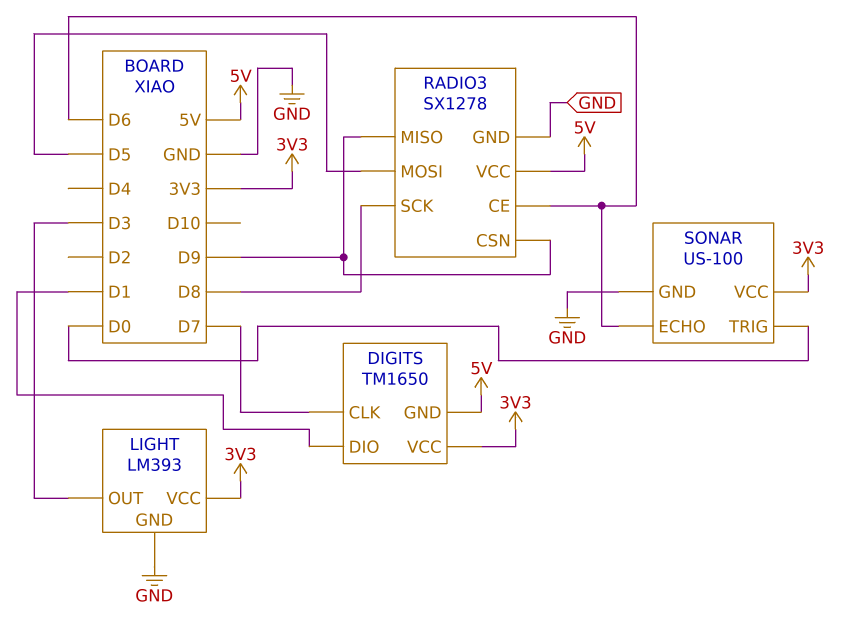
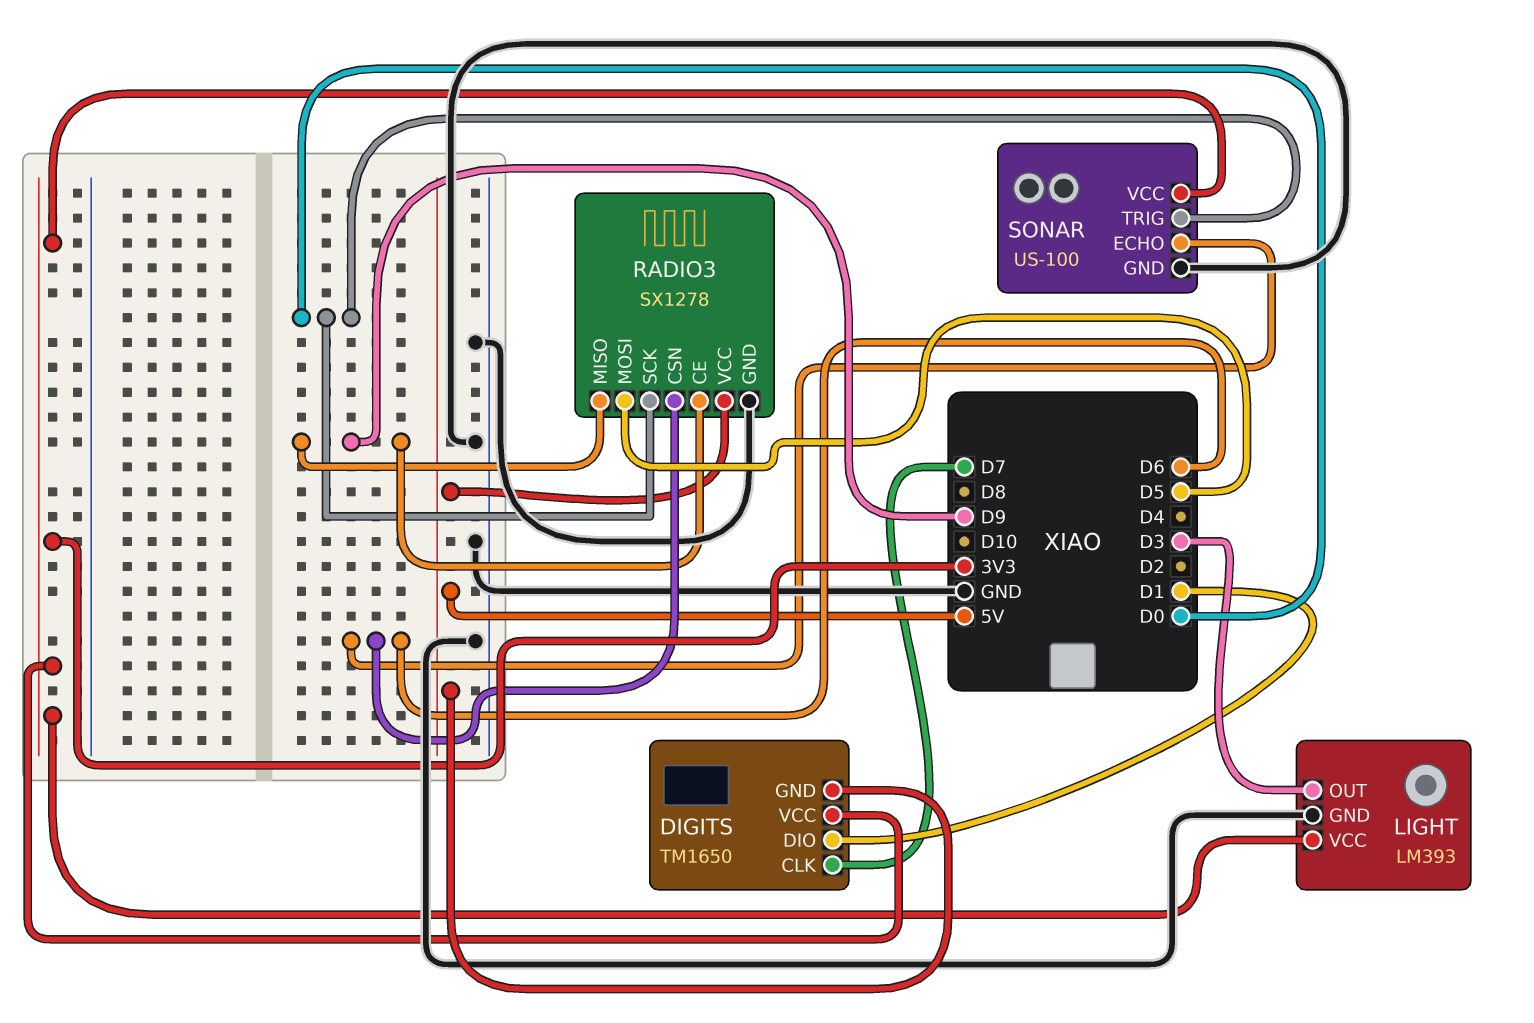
RADIO3 pin CE: D6 -> D9
RADIO3 pin CSN: D9 -> D6
RADIO3 pin SCK: D8 -> D0

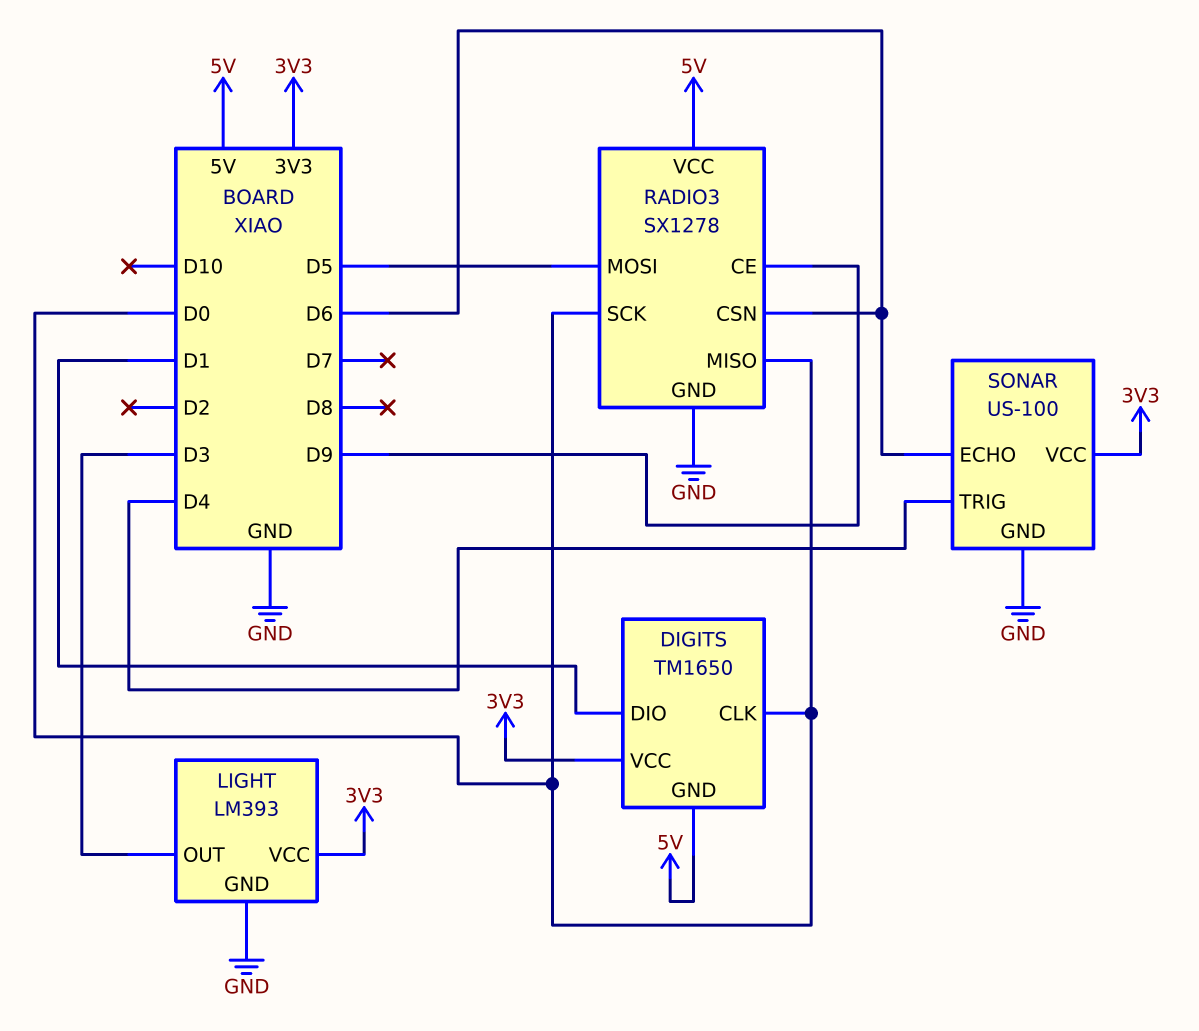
DIGITS pin CLK: D7 -> D0
RADIO3 pin MISO: D9 -> D0
SONAR pin TRIG: D0 -> D4

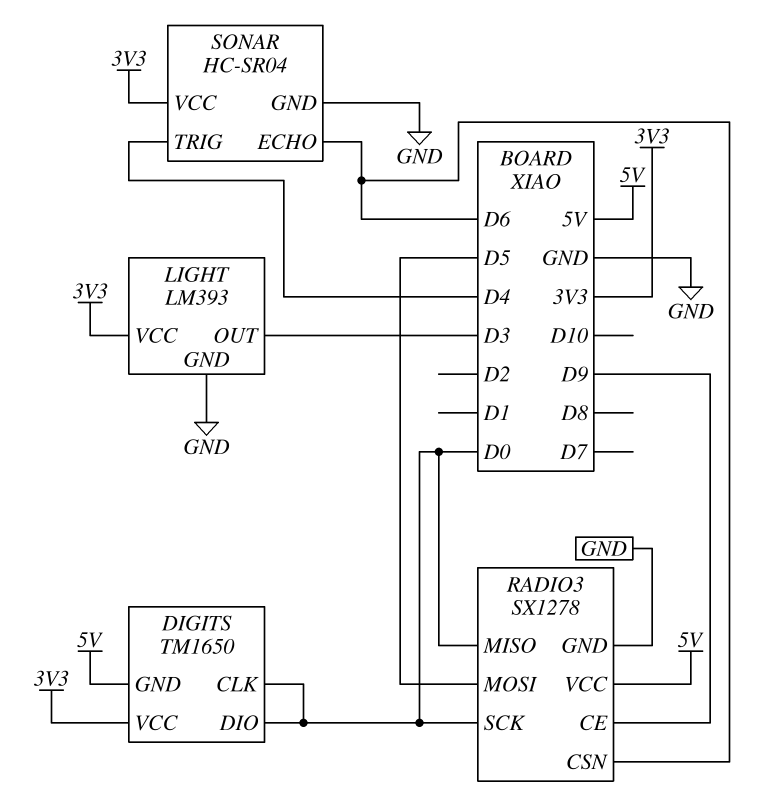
DIGITS pin DIO: D1 -> D0
SONAR: US-100 -> HC-SR04

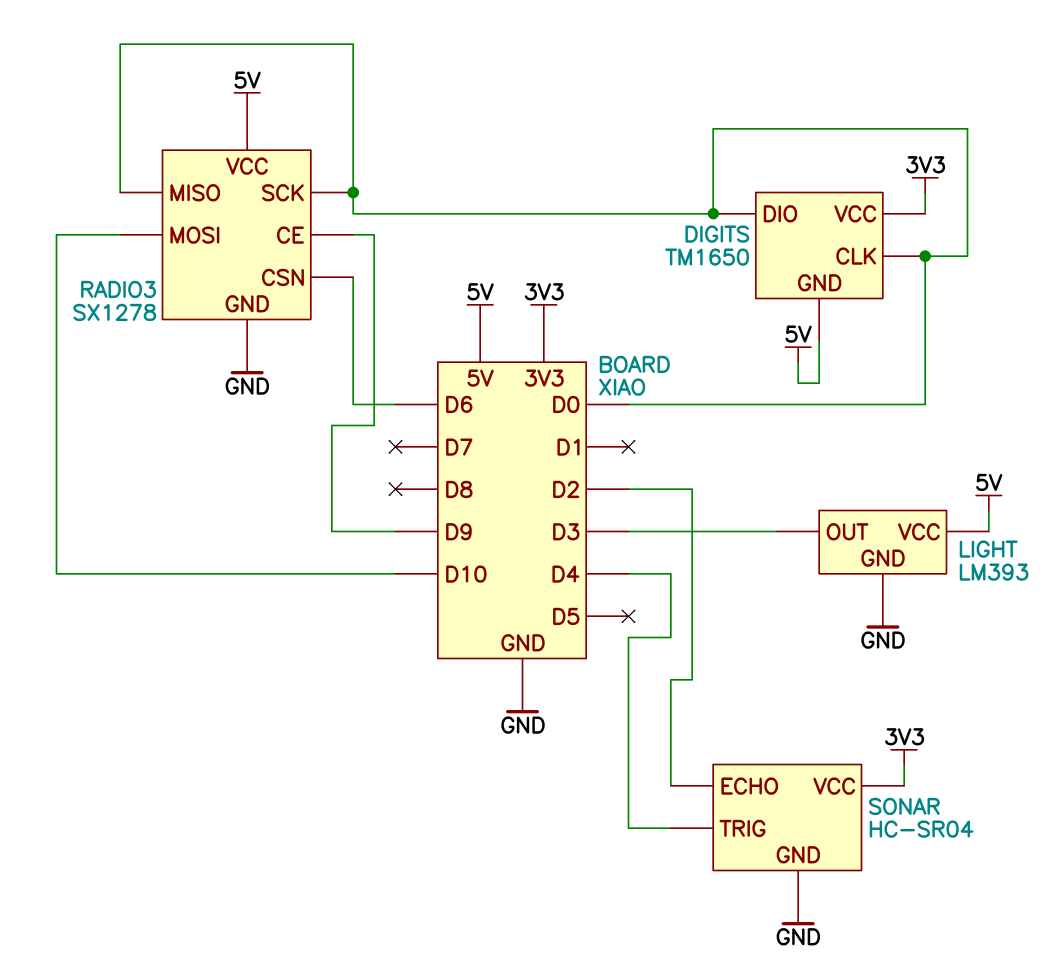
LIGHT pin VCC: 3V3 -> 5V
RADIO3 pin MOSI: D5 -> D10
SONAR pin ECHO: D6 -> D2

